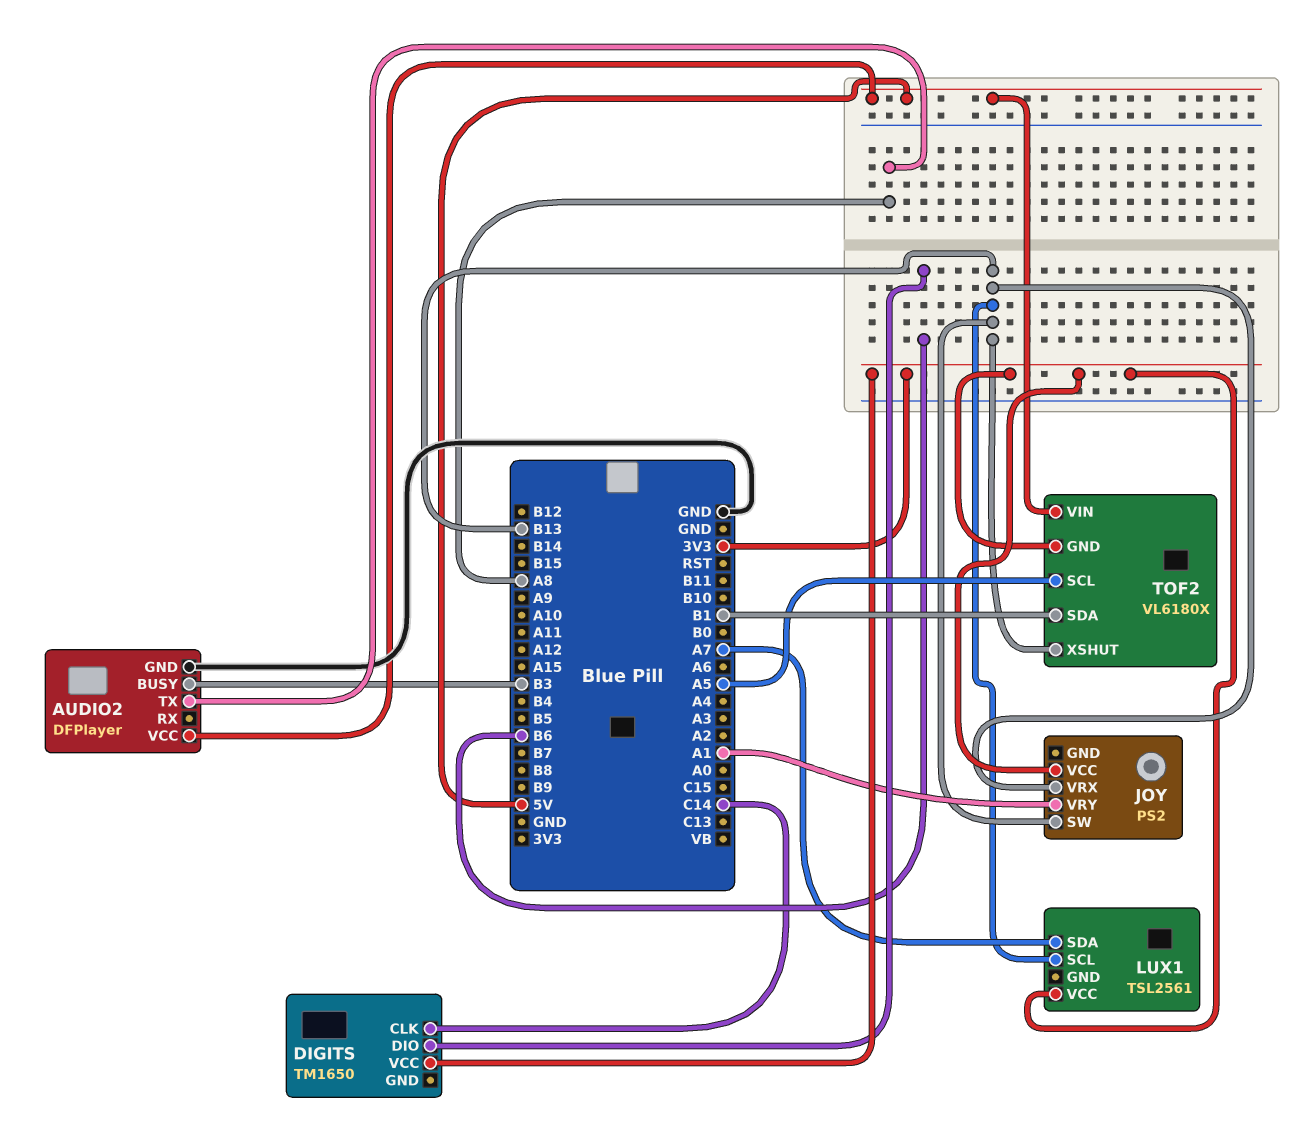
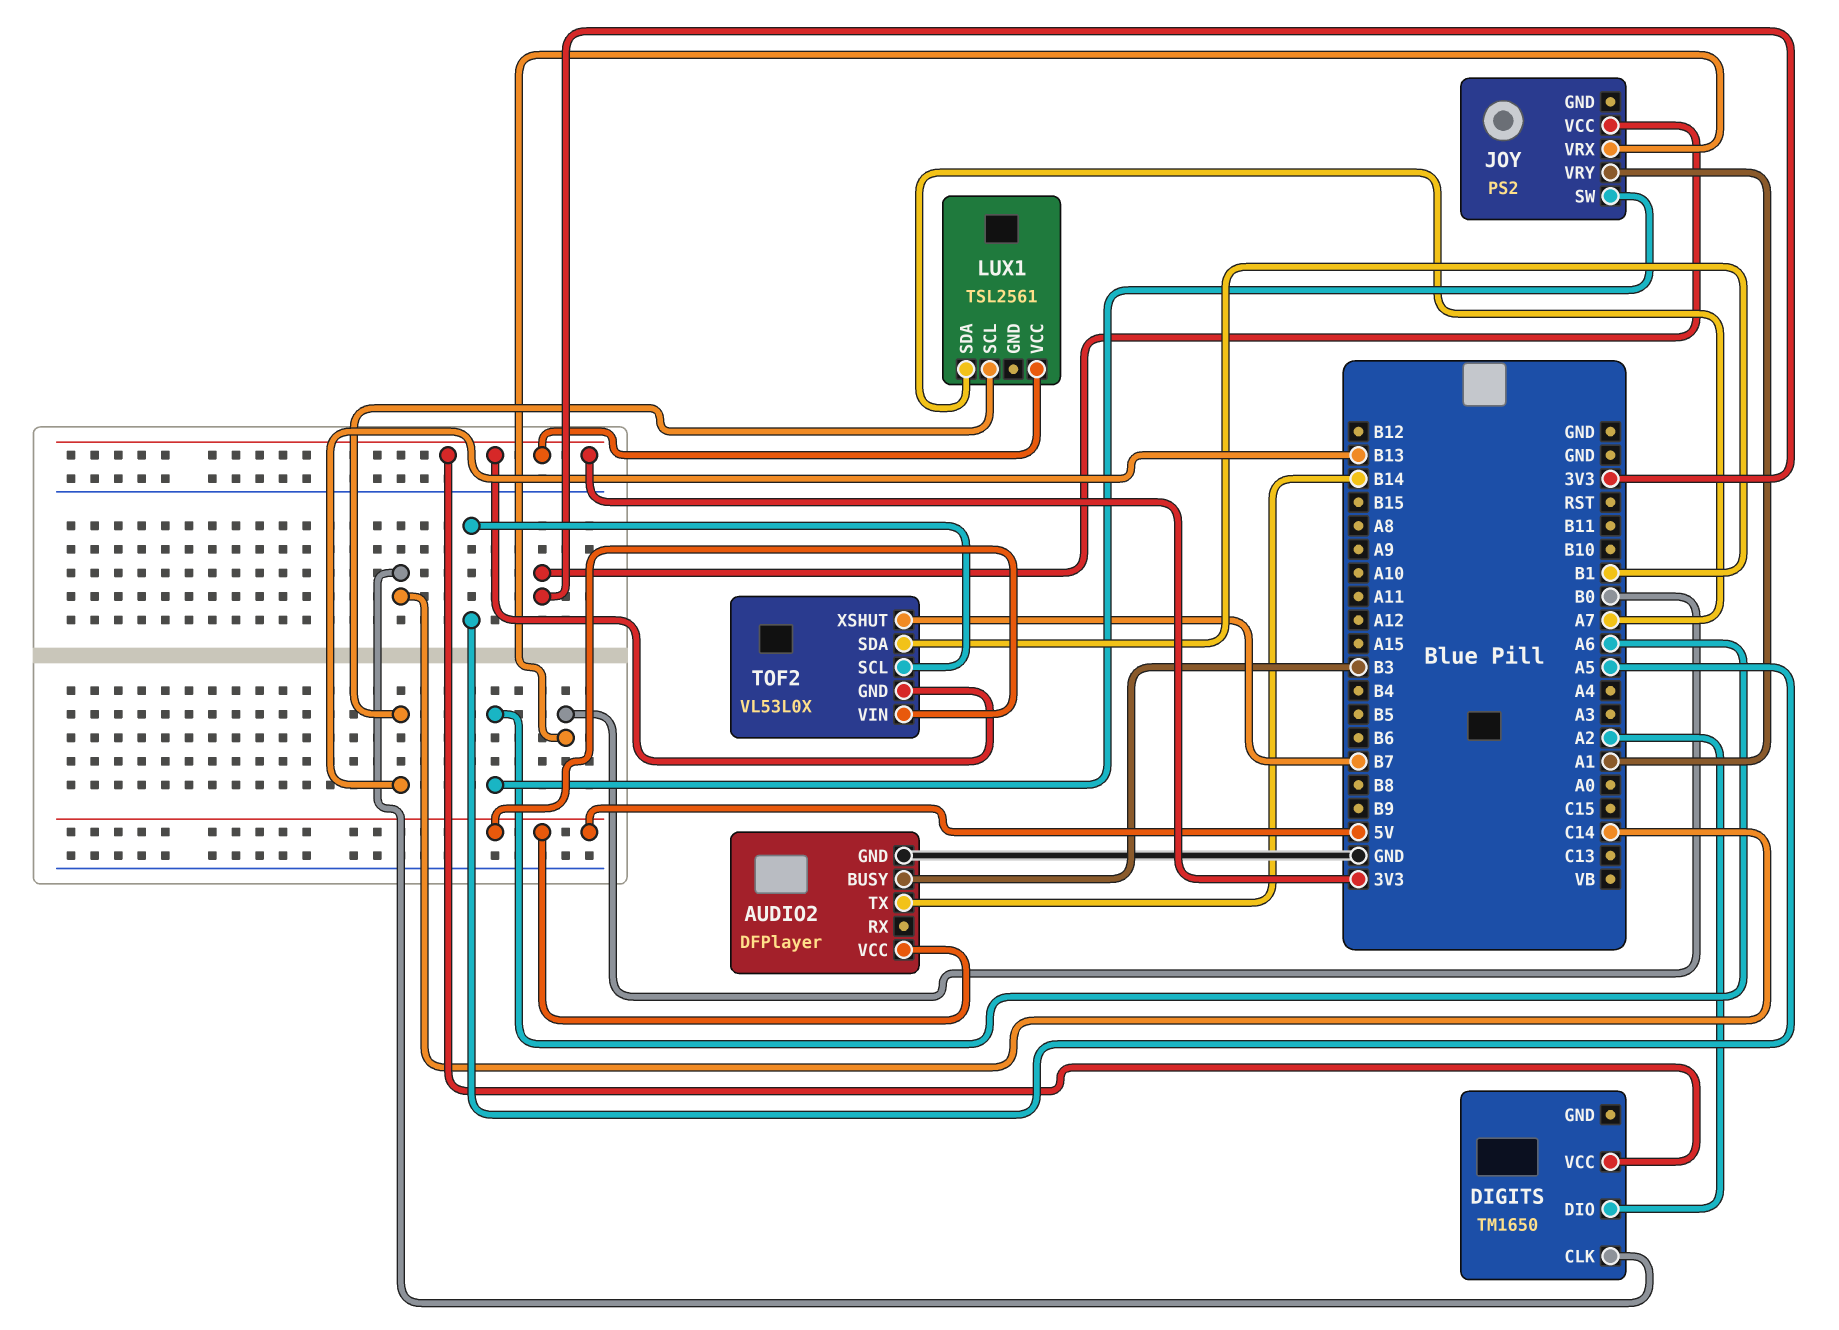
AUDIO2 pin TX: A8 -> B14
DIGITS pin DIO: B6 -> A2
JOY pin SW: B13 -> A6
JOY pin VRX: B13 -> B0
TOF2: VL6180X -> VL53L0X
TOF2 pin XSHUT: B13 -> B7

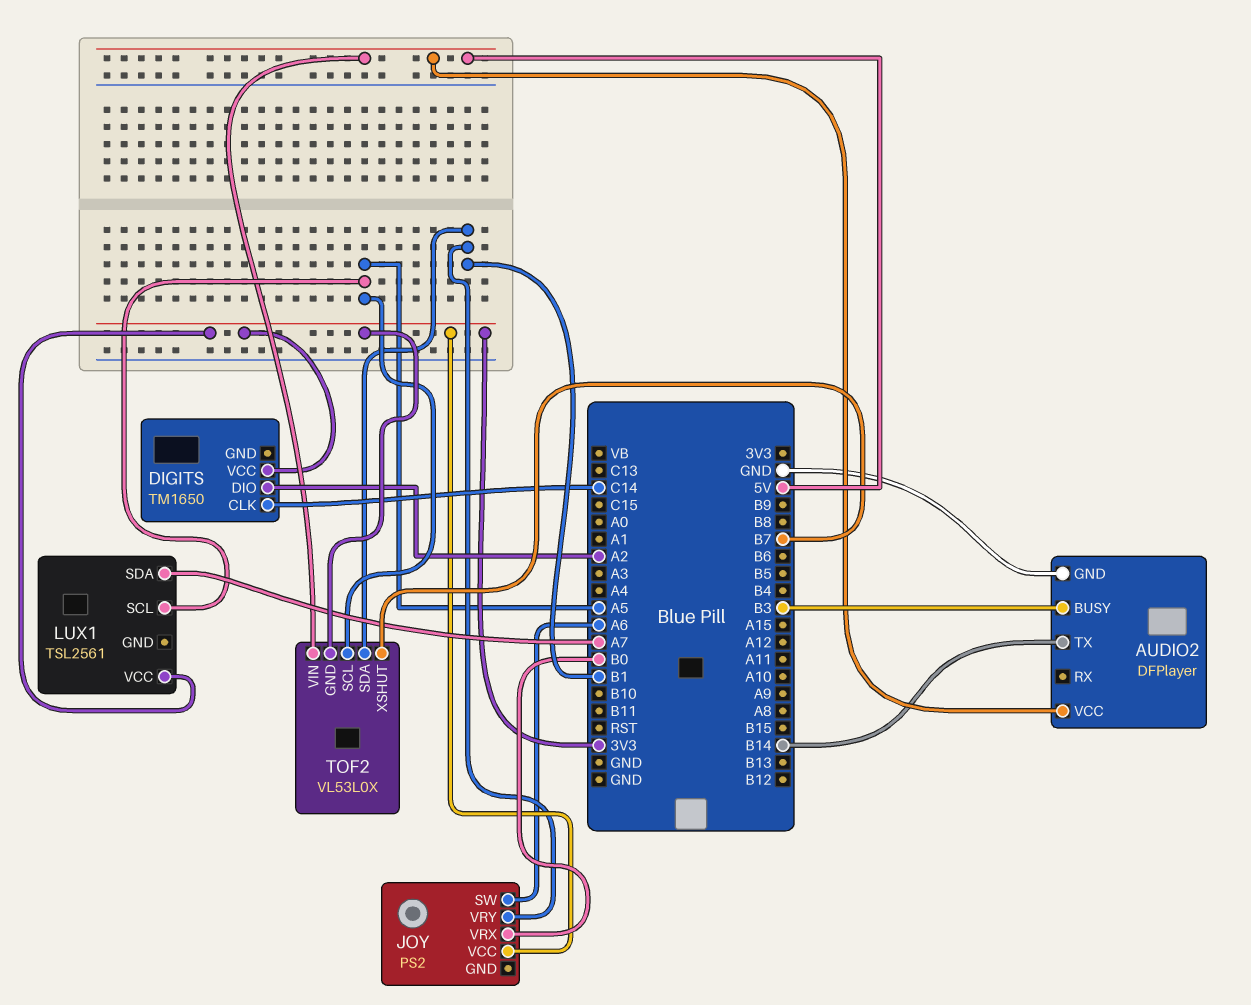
JOY pin VRY: A1 -> B1
LUX1 pin SCL: B13 -> A5

